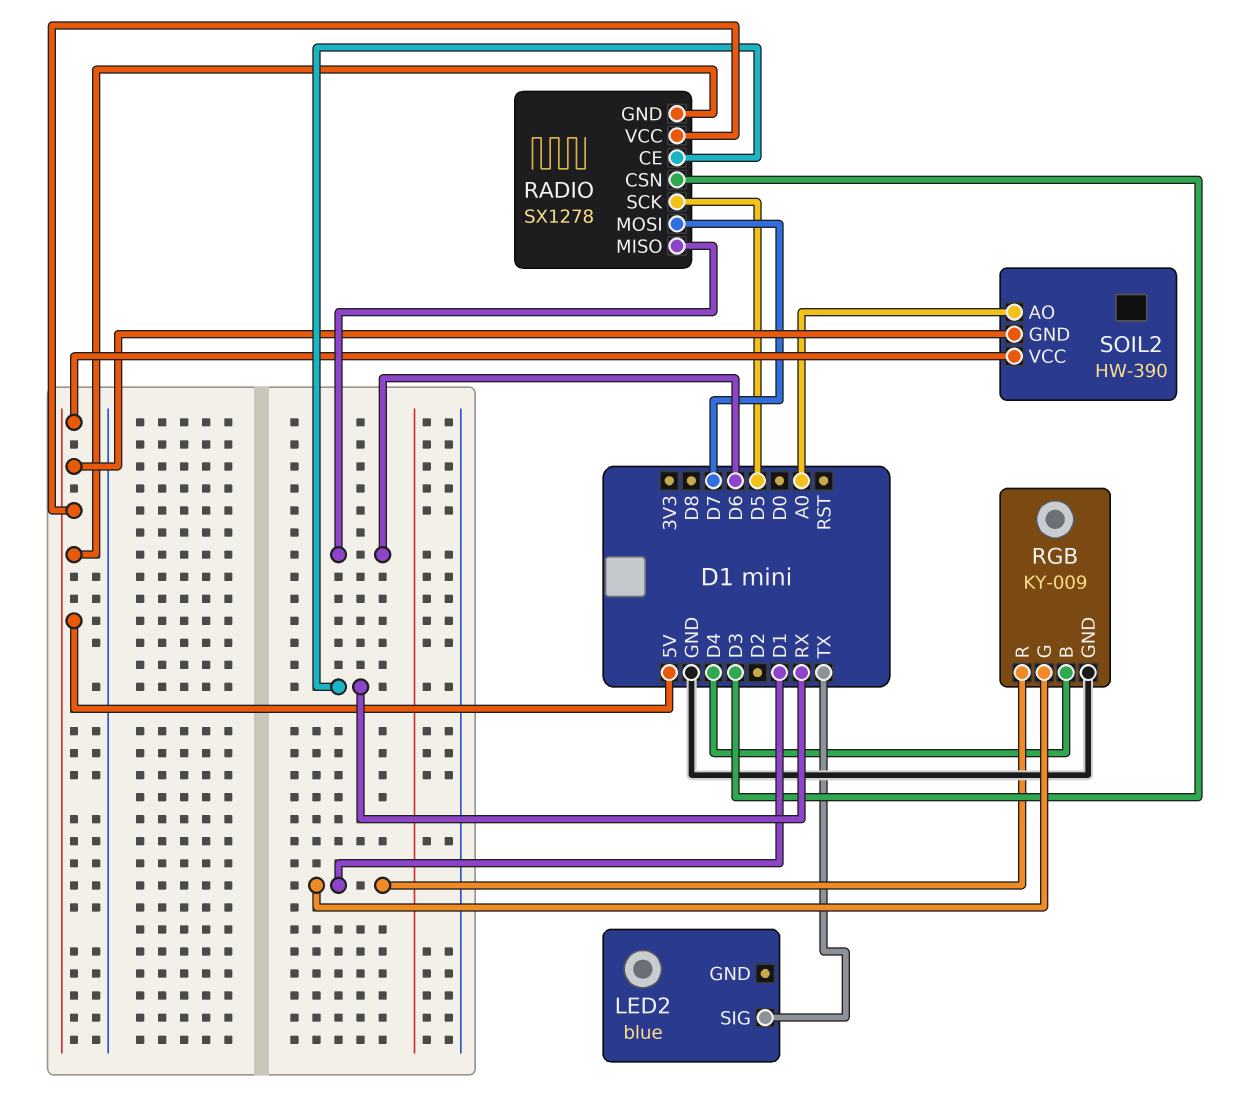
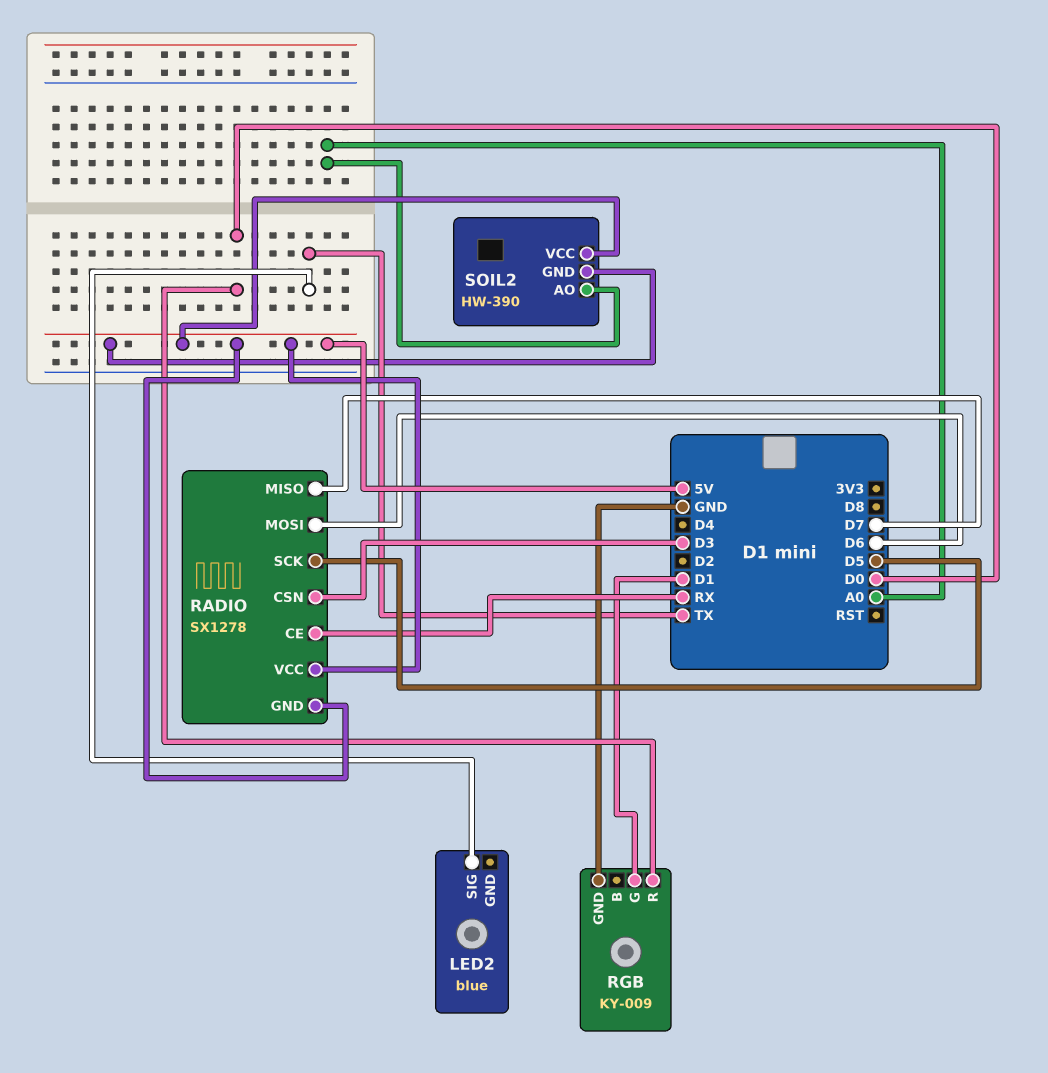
RADIO pin MISO: D6 -> D7
RADIO pin MOSI: D7 -> D6
RGB pin B: D4 -> none
RGB pin R: D1 -> D0

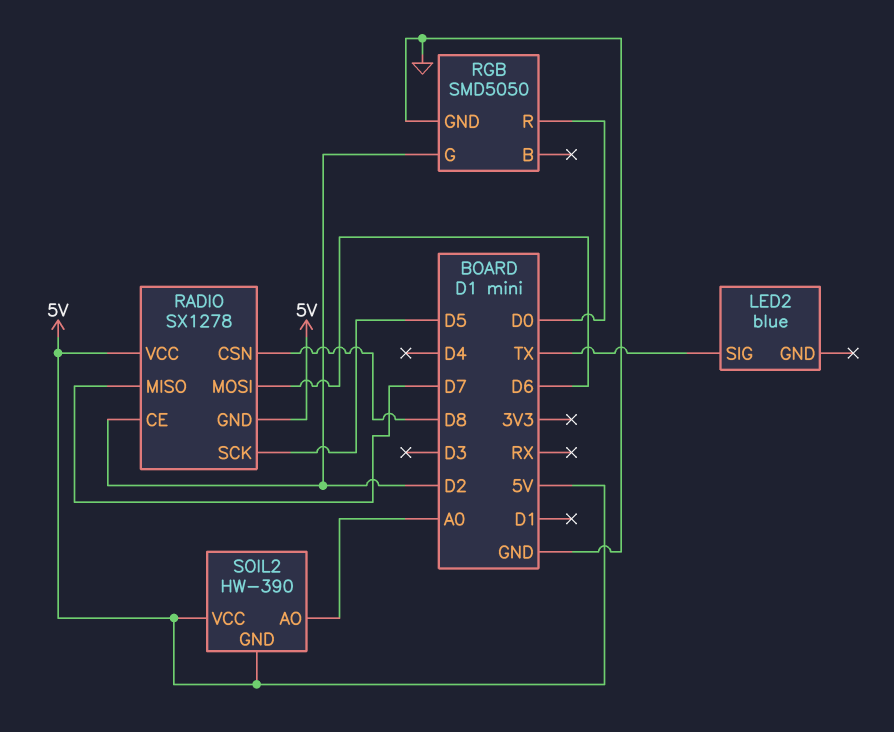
RADIO pin CE: RX -> D2
RADIO pin CSN: D3 -> D8
RGB: KY-009 -> SMD5050
RGB pin G: D1 -> D2

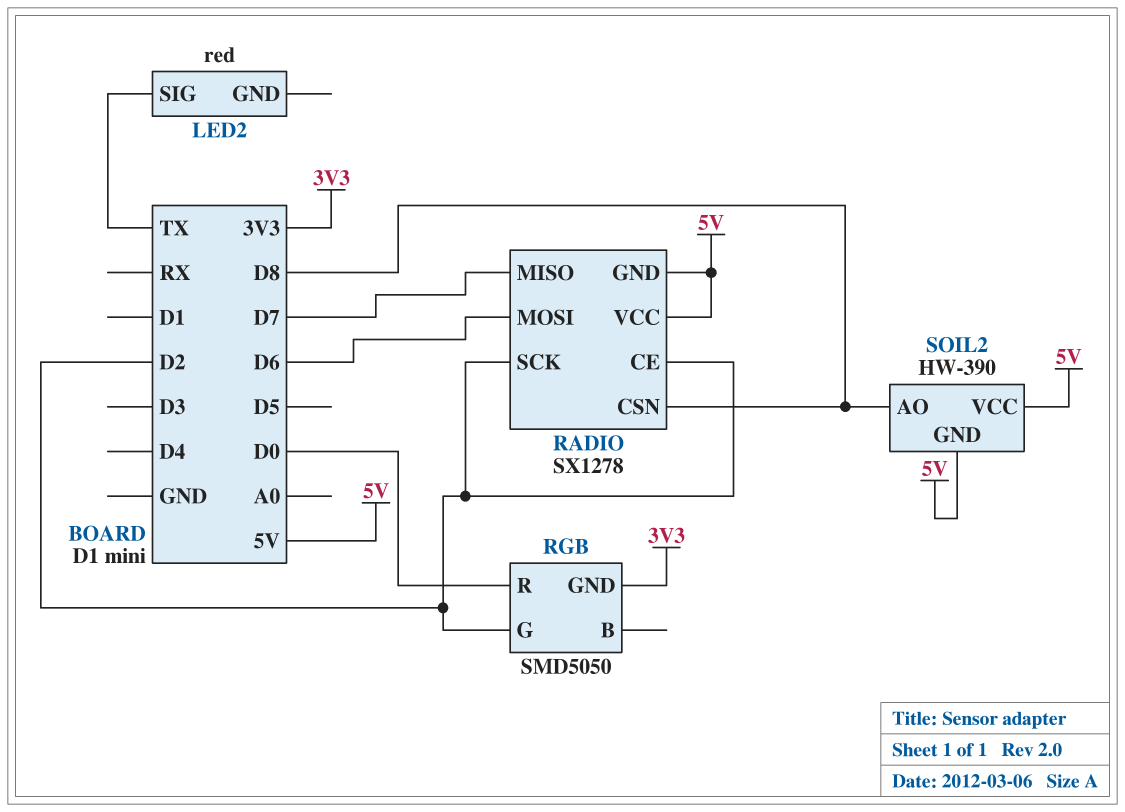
LED2: blue -> red
RADIO pin SCK: D5 -> D2
RGB pin GND: GND -> 3V3
SOIL2 pin AO: A0 -> D8

